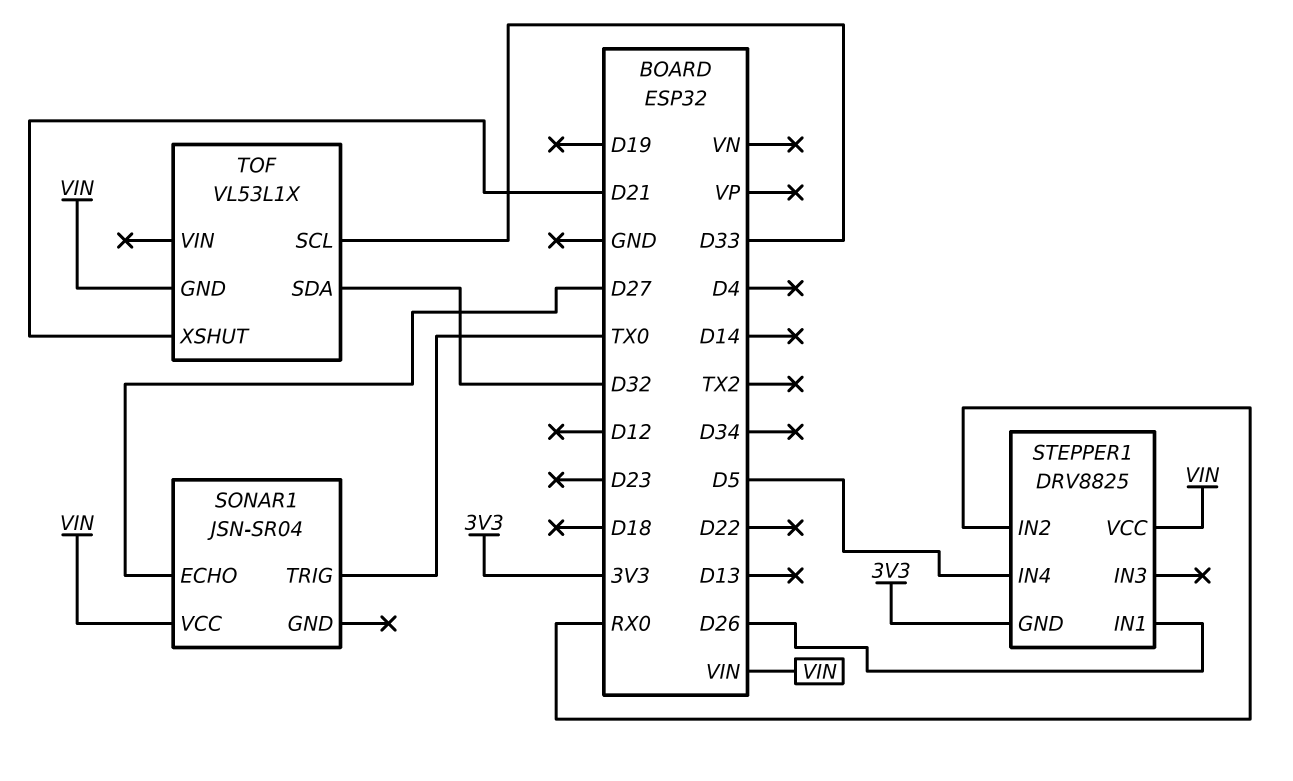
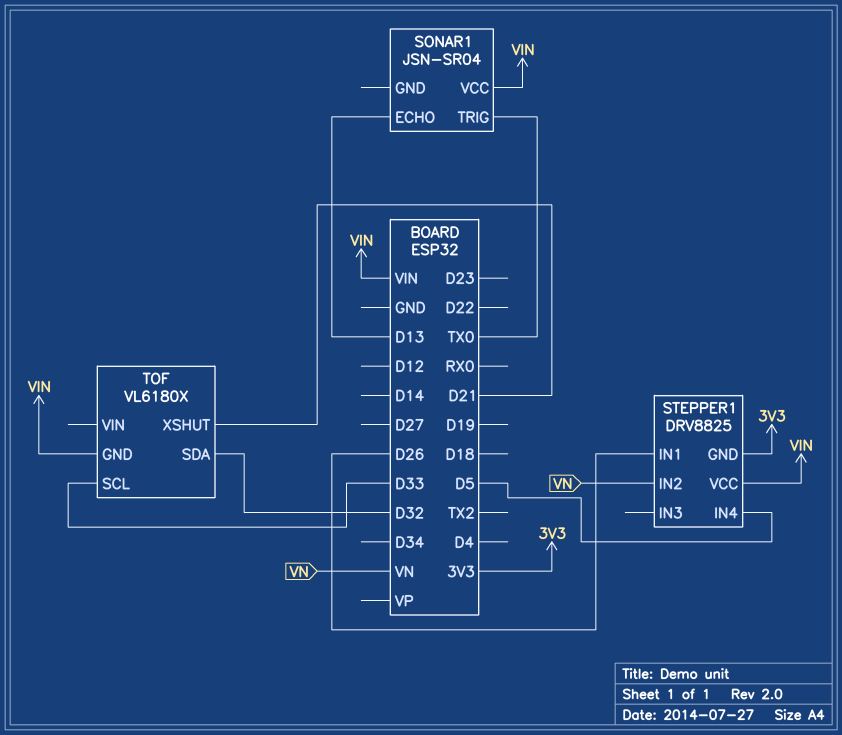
SONAR1 pin ECHO: D27 -> D13
STEPPER1 pin IN2: RX0 -> VN
TOF: VL53L1X -> VL6180X

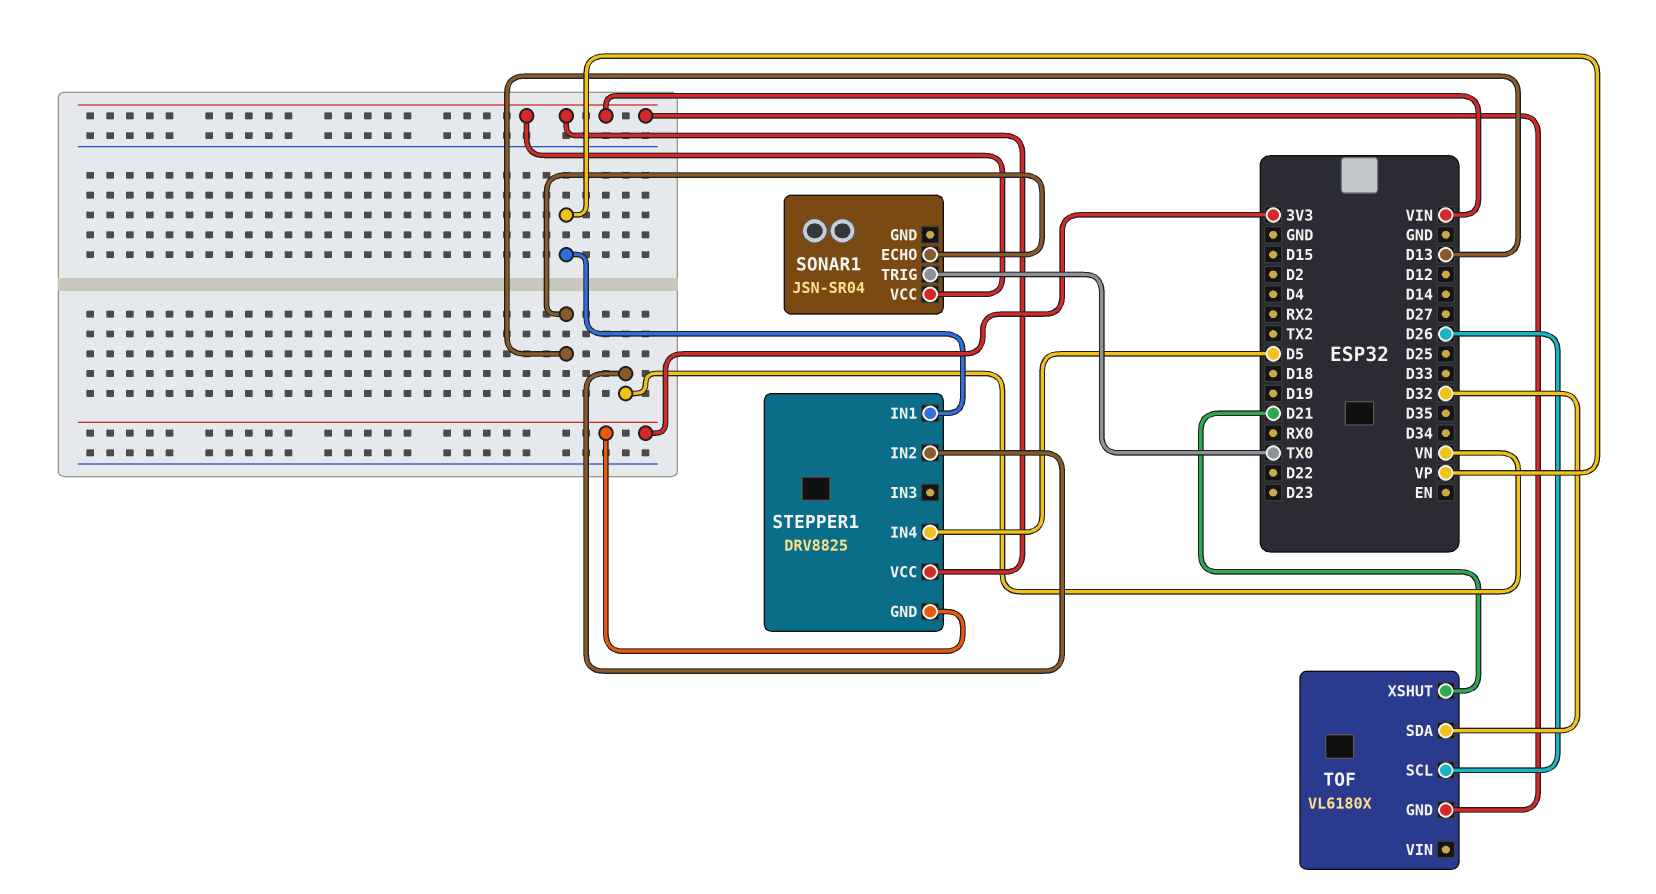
STEPPER1 pin IN1: D26 -> VP
TOF pin SCL: D33 -> D26

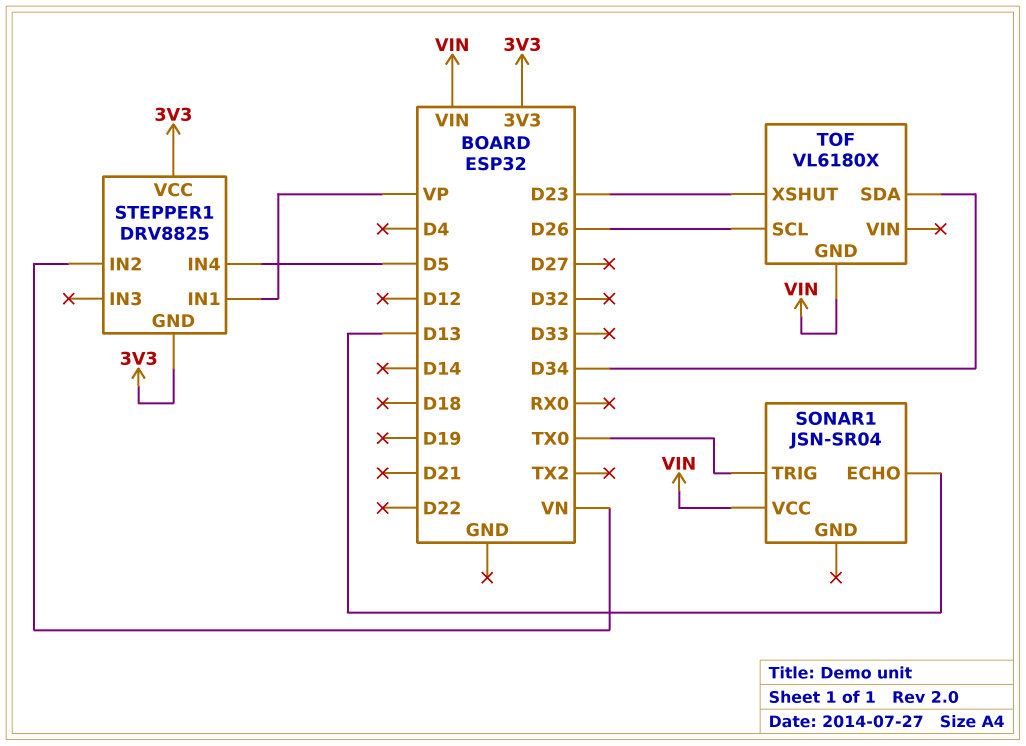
STEPPER1 pin VCC: VIN -> 3V3
TOF pin SDA: D32 -> D34
TOF pin XSHUT: D21 -> D23

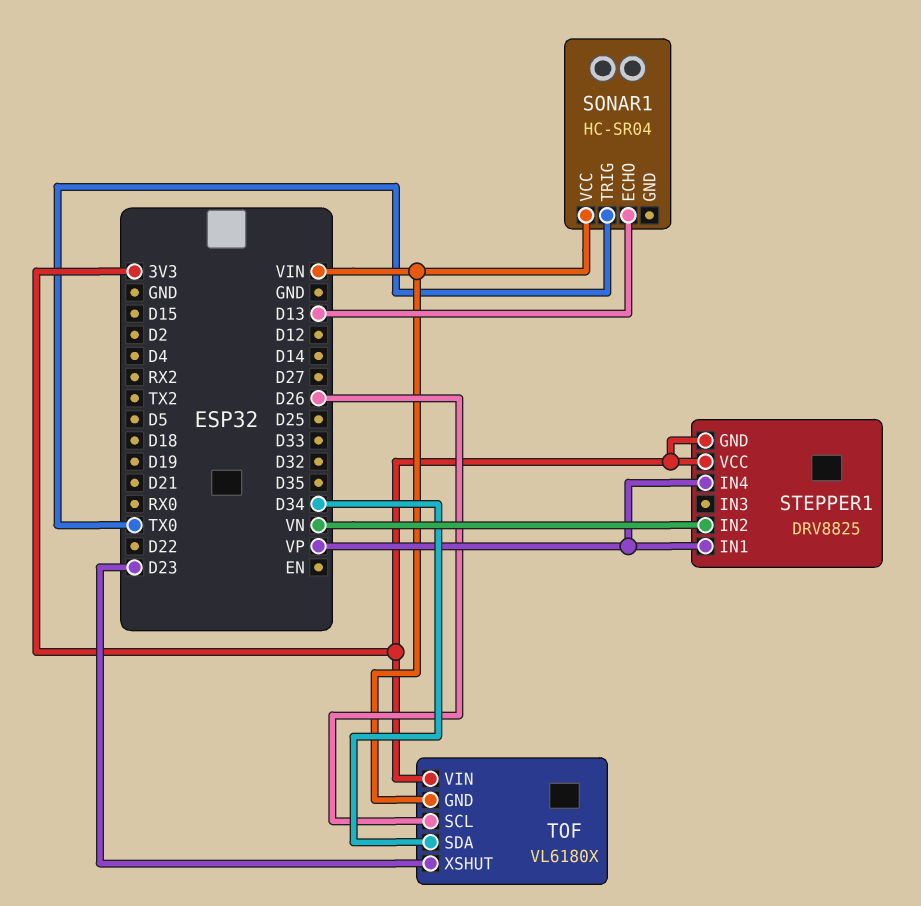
SONAR1: JSN-SR04 -> HC-SR04
STEPPER1 pin IN4: D5 -> VP
TOF pin VIN: none -> 3V3

